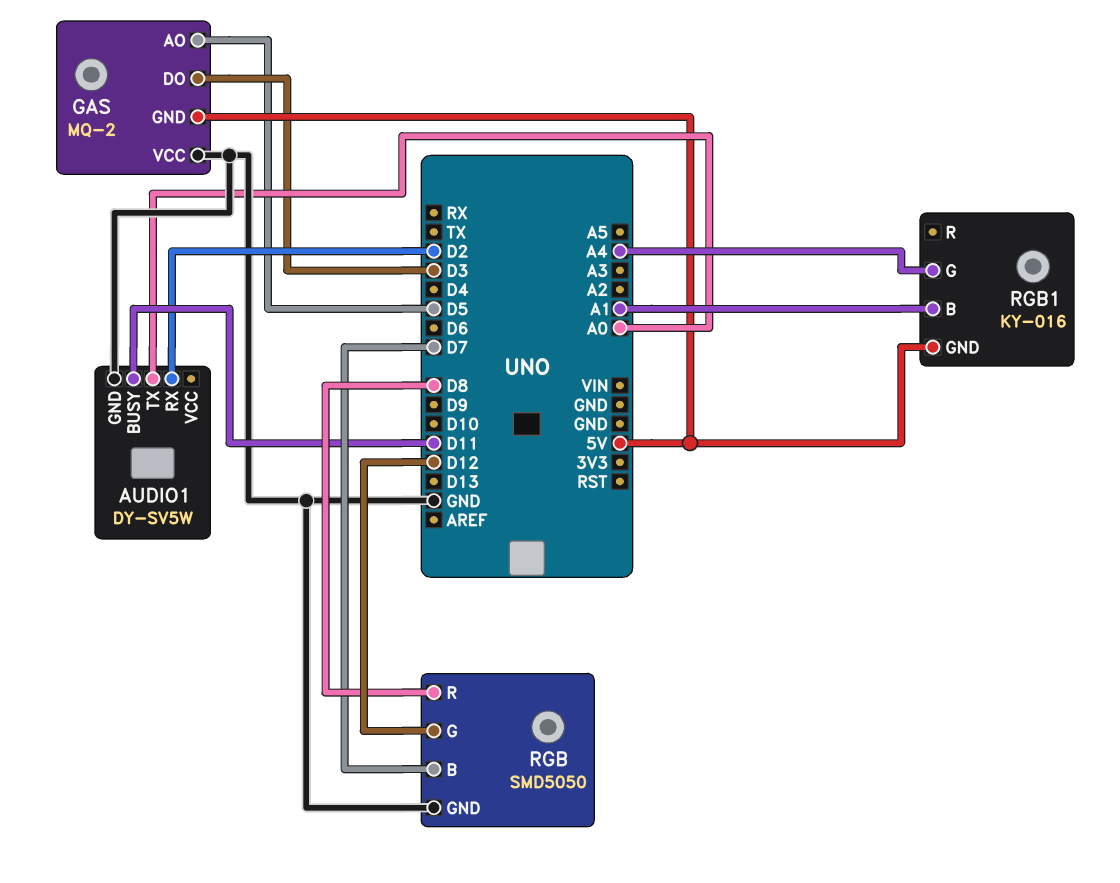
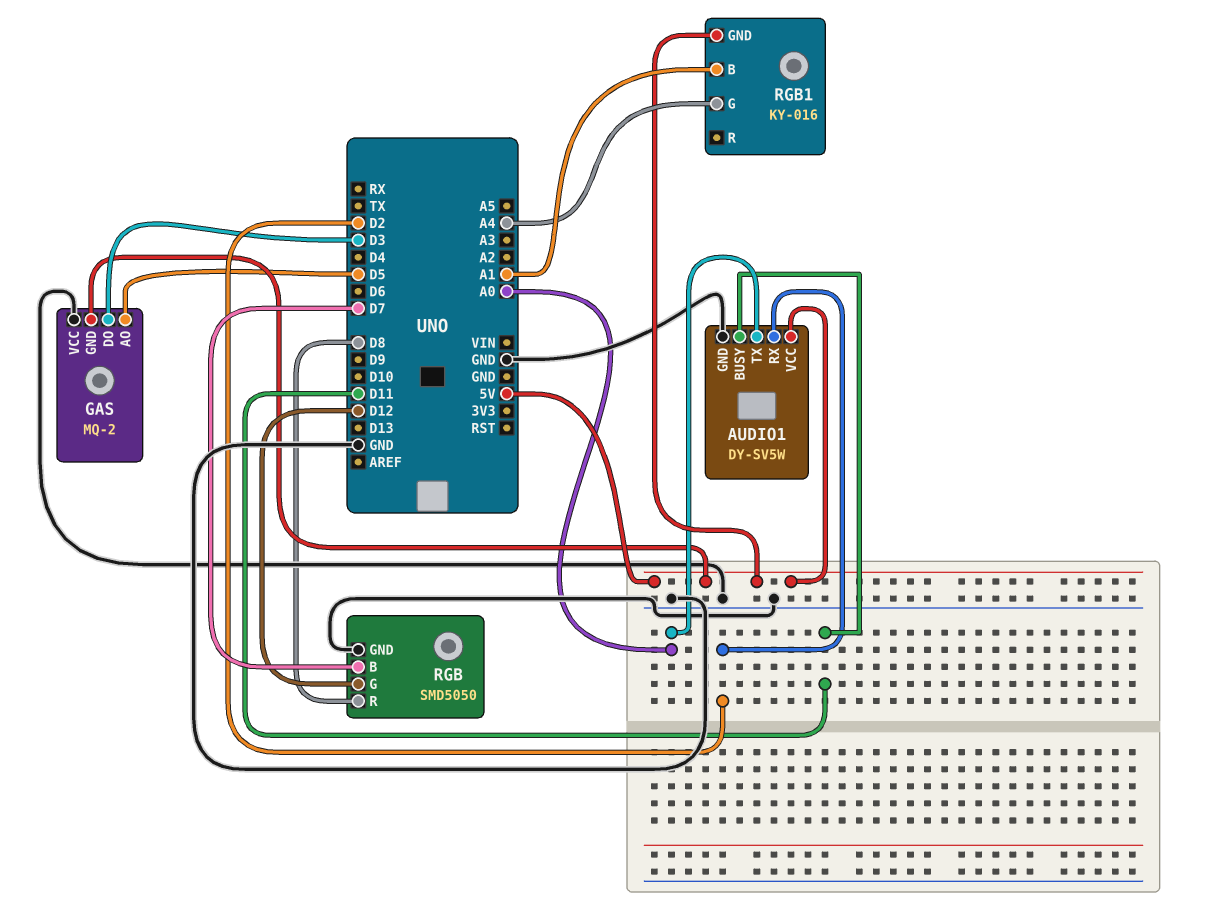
AUDIO1 pin VCC: none -> 5V

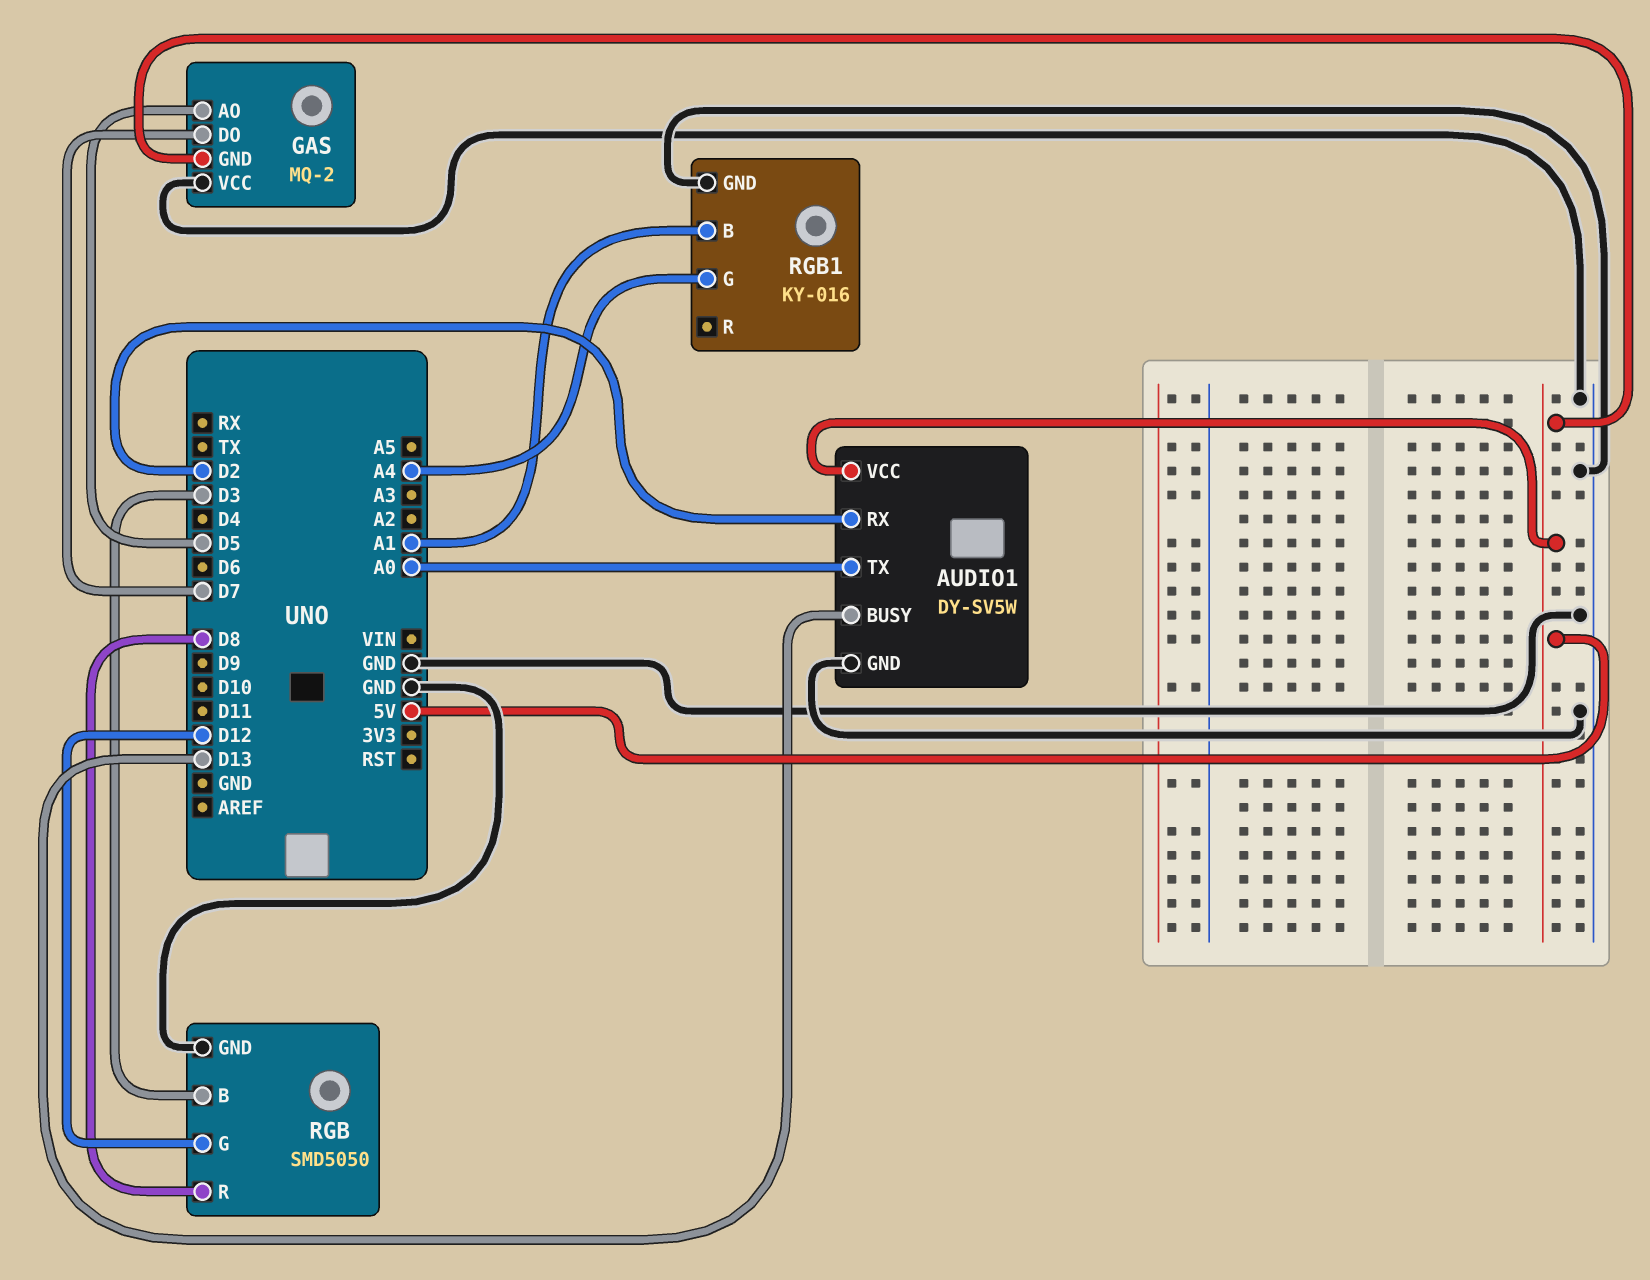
AUDIO1 pin BUSY: D11 -> D13
GAS pin DO: D3 -> D7
RGB pin B: D7 -> D3
RGB1 pin GND: 5V -> GND

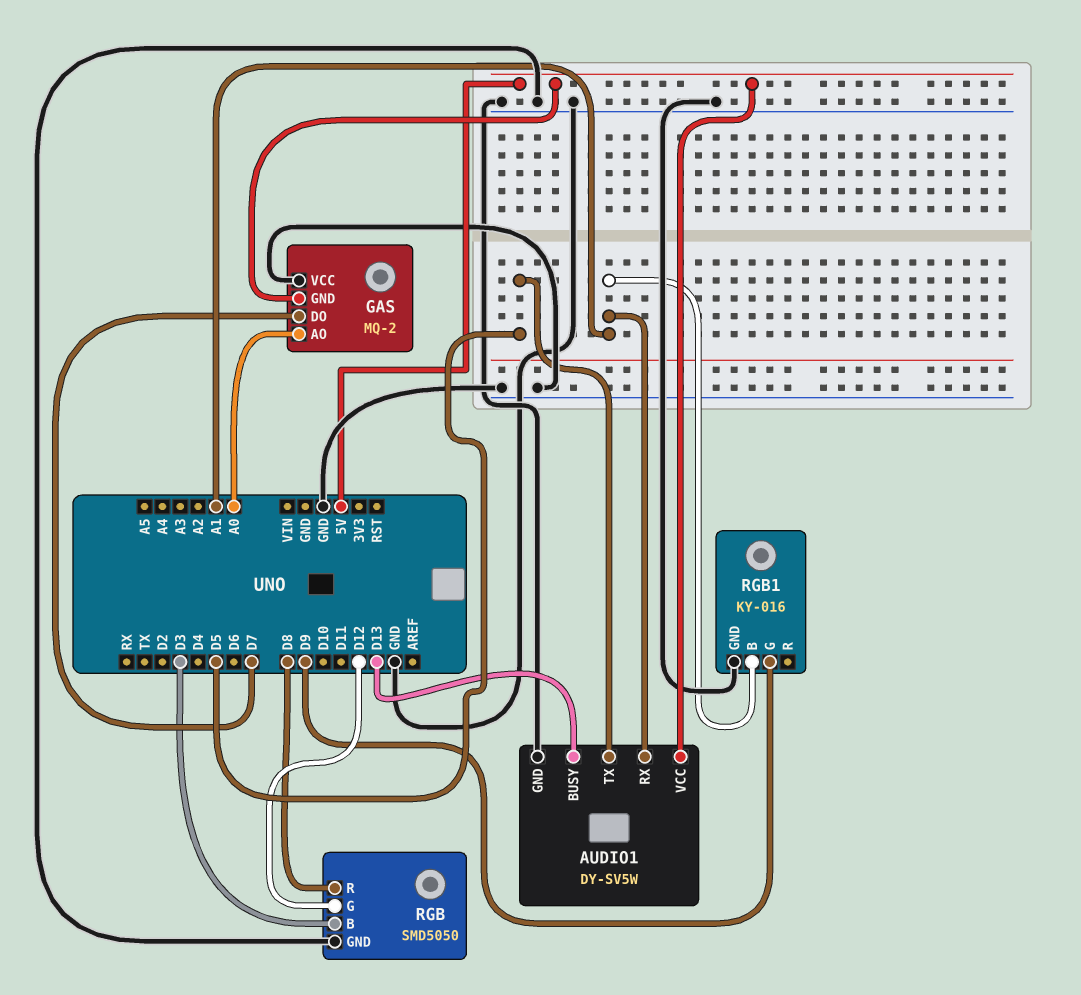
AUDIO1 pin RX: D2 -> A1
AUDIO1 pin TX: A0 -> D5
GAS pin AO: D5 -> A0
RGB1 pin G: A4 -> D9

